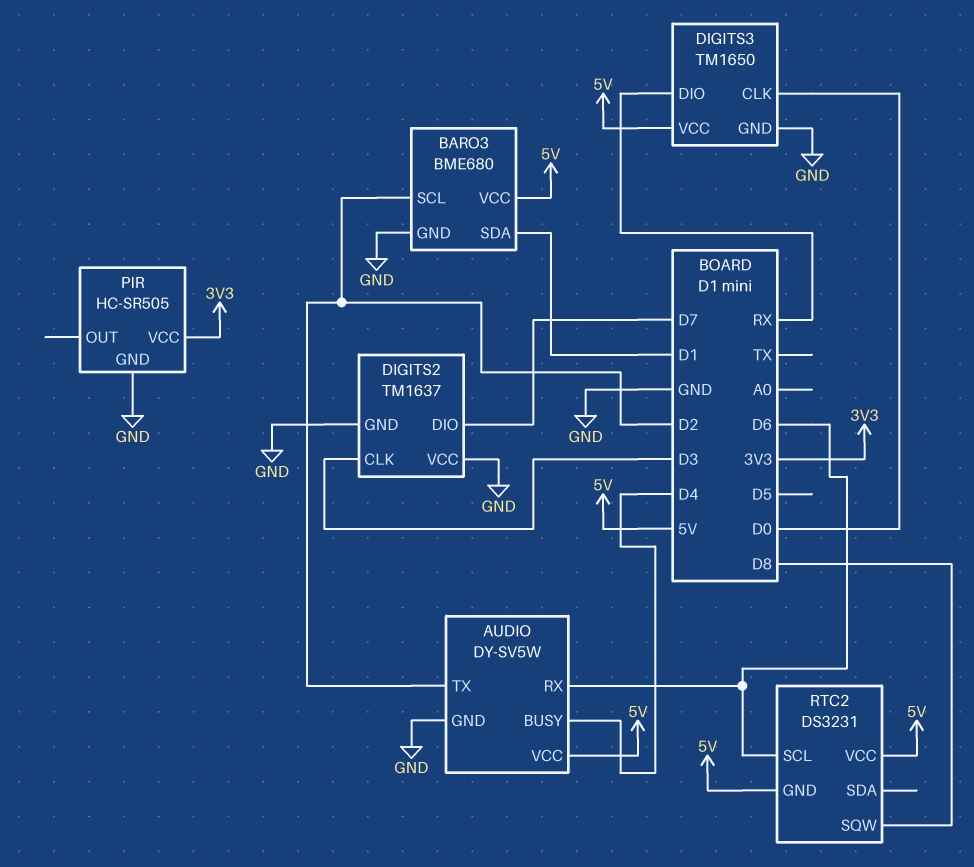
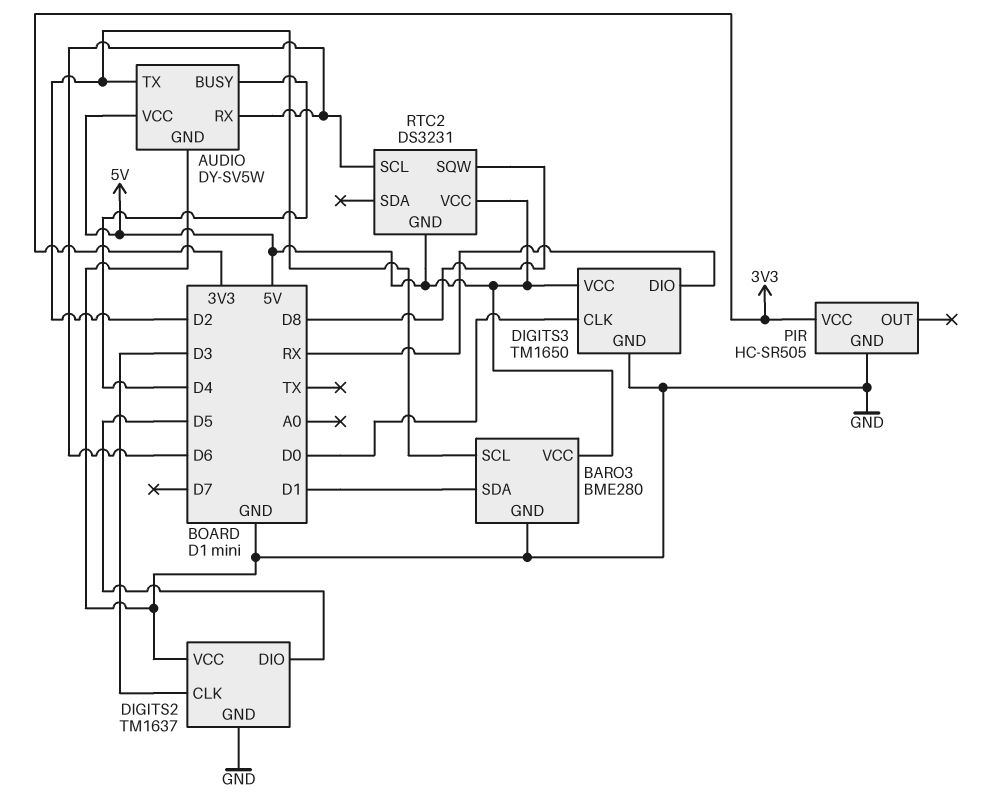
BARO3: BME680 -> BME280
DIGITS2 pin DIO: D7 -> D5

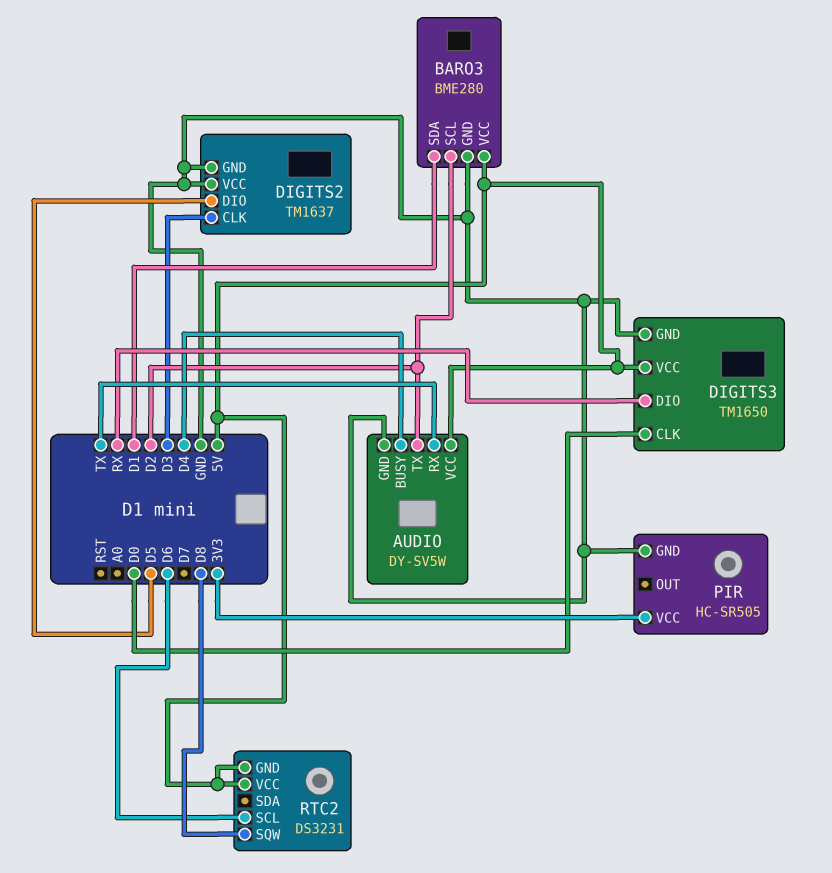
AUDIO pin RX: D6 -> TX

